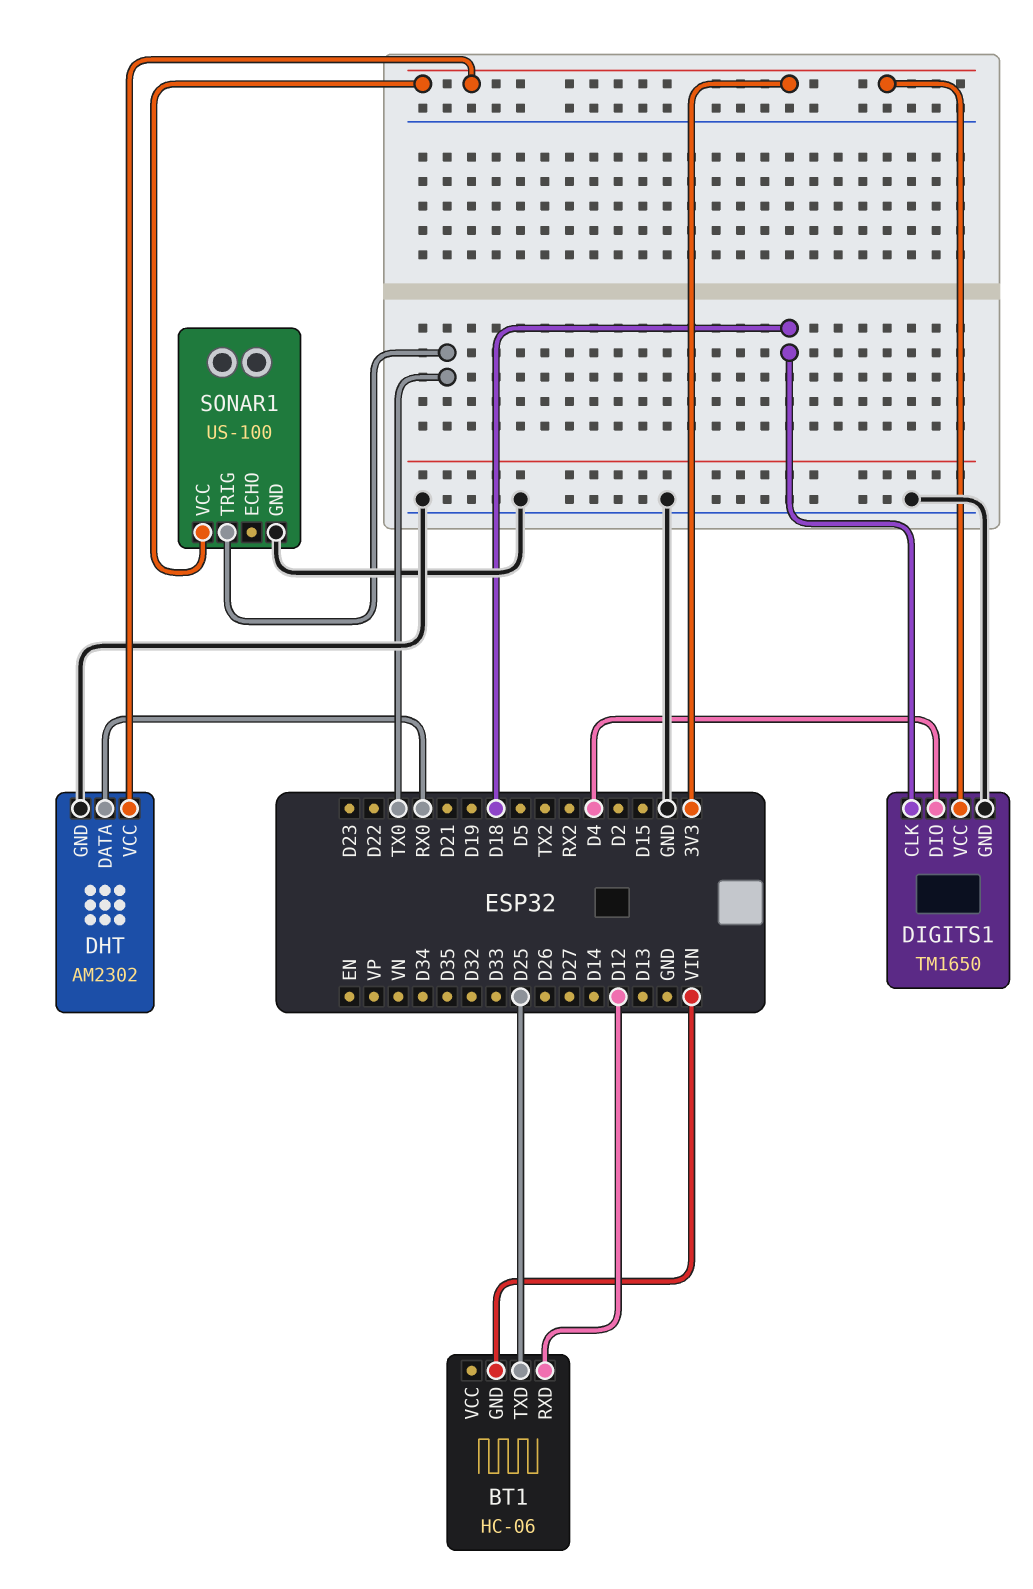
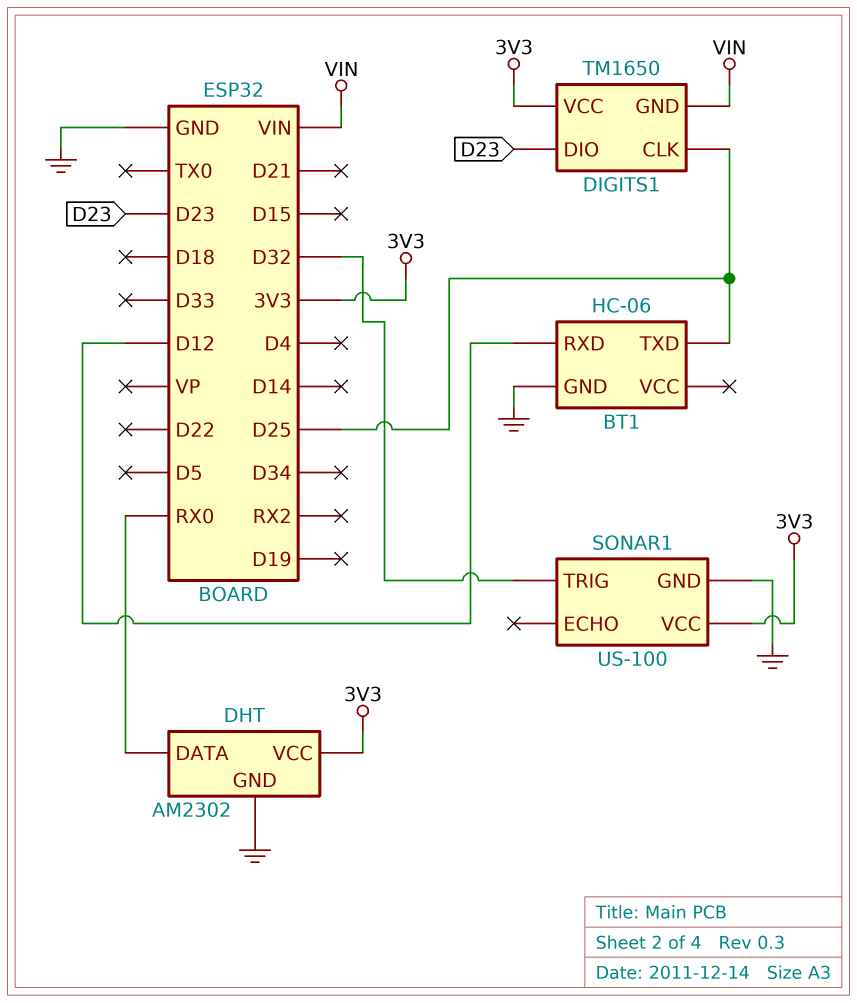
BT1 pin GND: VIN -> GND
DIGITS1 pin CLK: D18 -> D25
DIGITS1 pin DIO: D4 -> D23
DIGITS1 pin GND: GND -> VIN
SONAR1 pin TRIG: TX0 -> D32

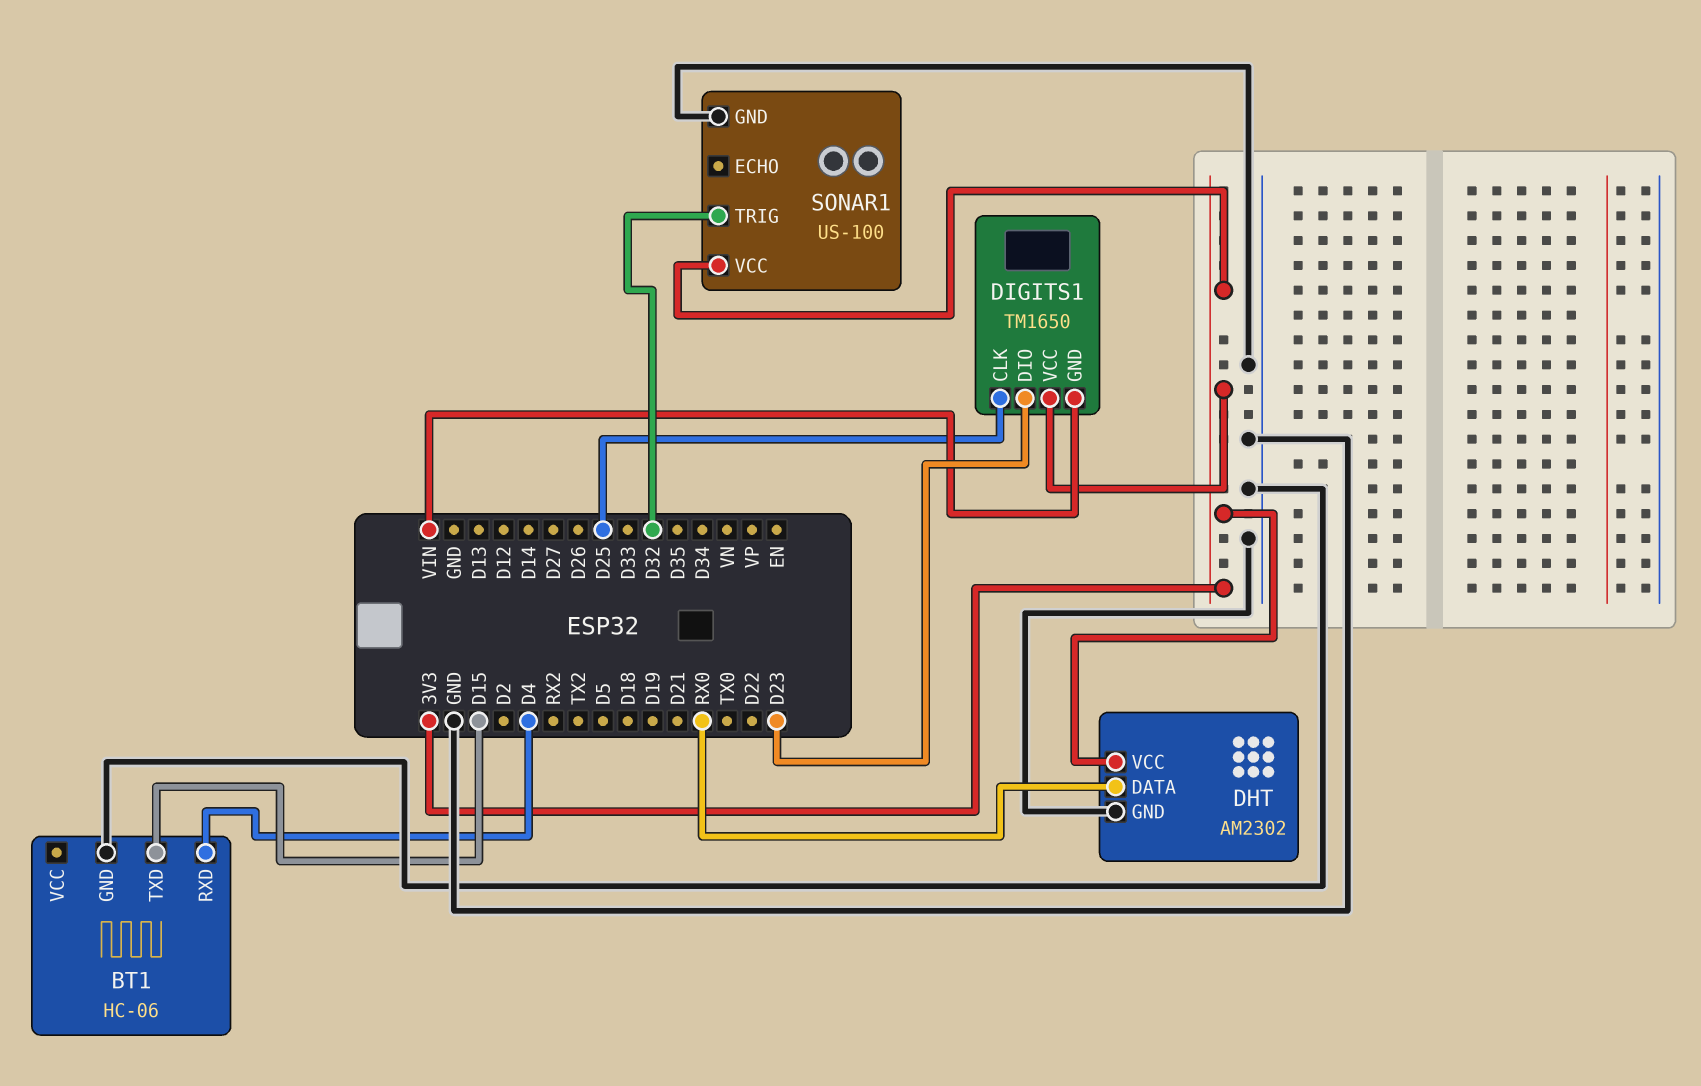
BT1 pin RXD: D12 -> D4
BT1 pin TXD: D25 -> D15

